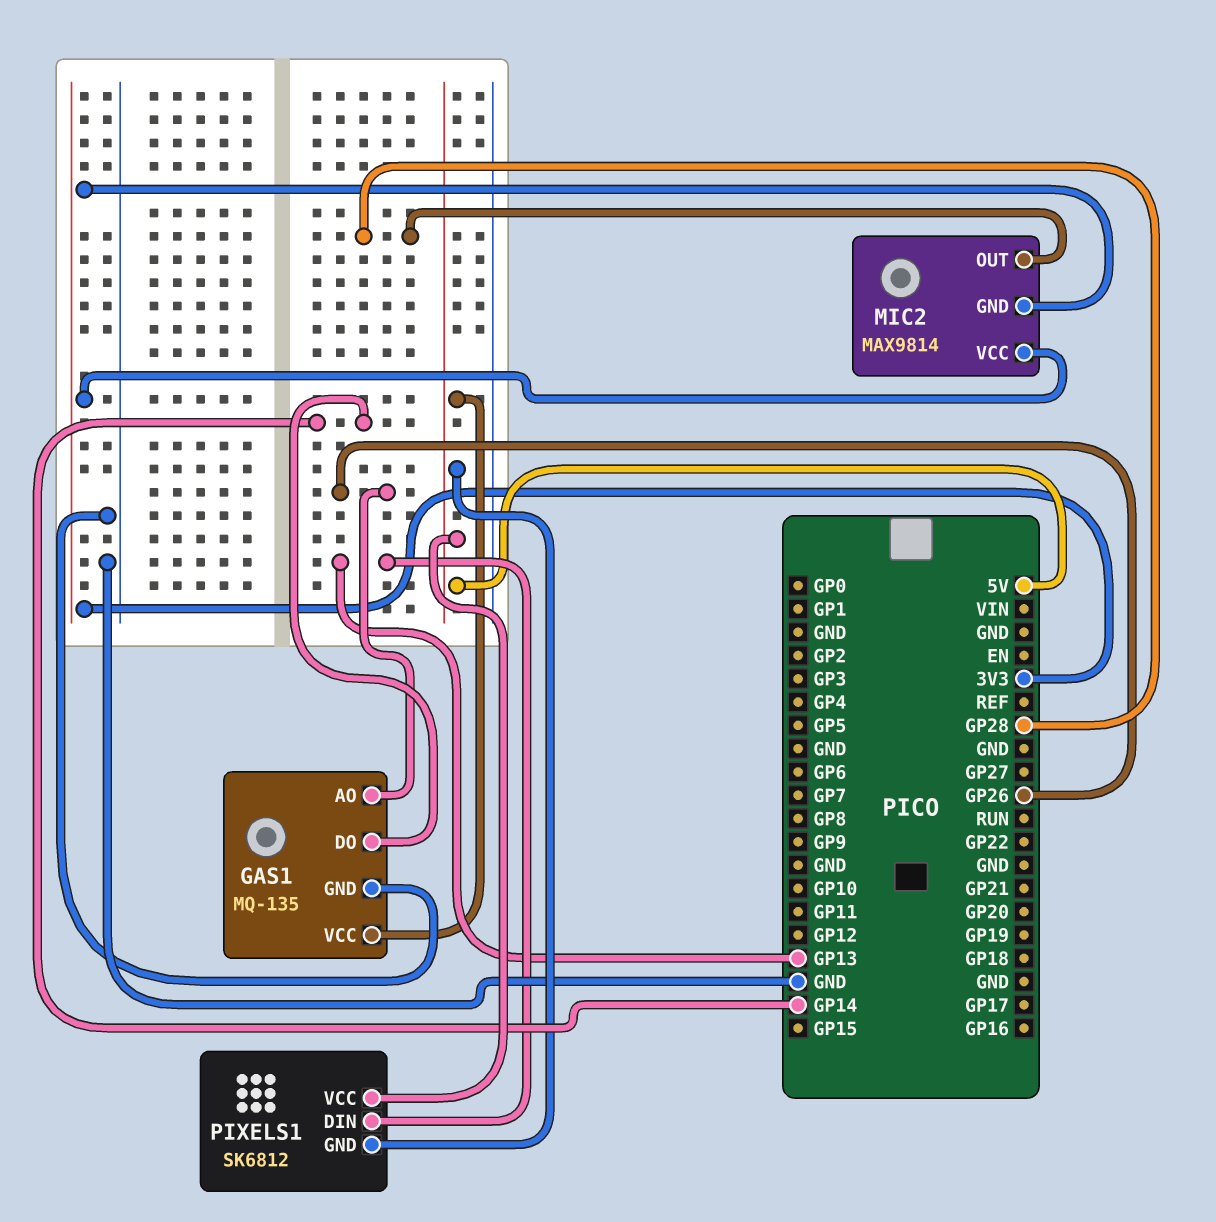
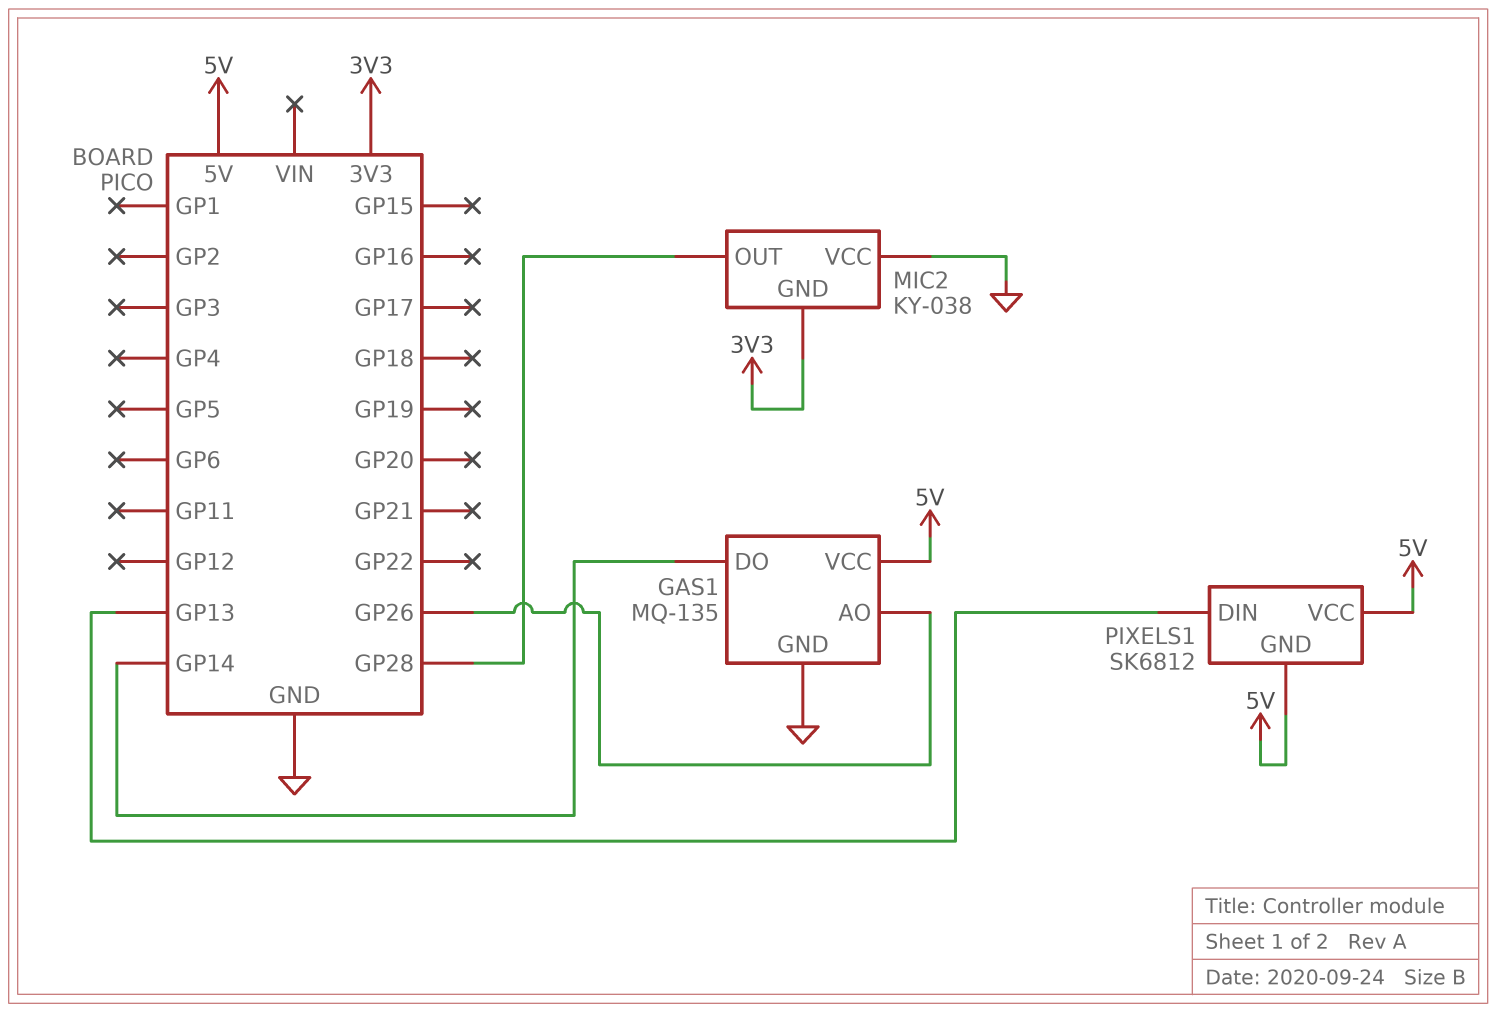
MIC2: MAX9814 -> KY-038
MIC2 pin VCC: 3V3 -> GND

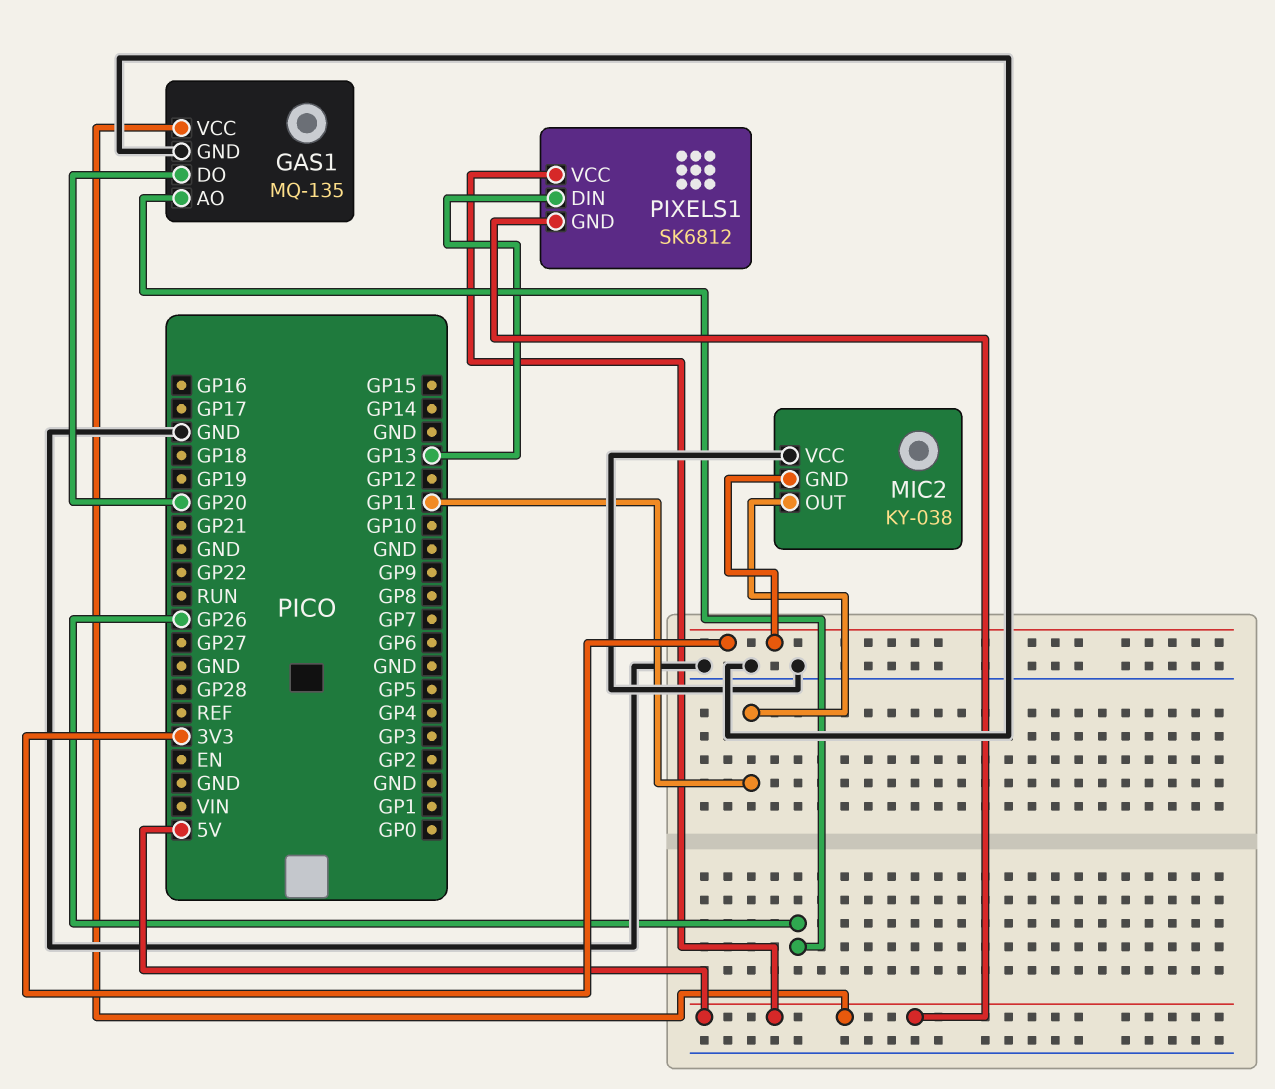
GAS1 pin DO: GP14 -> GP20
MIC2 pin OUT: GP28 -> GP11

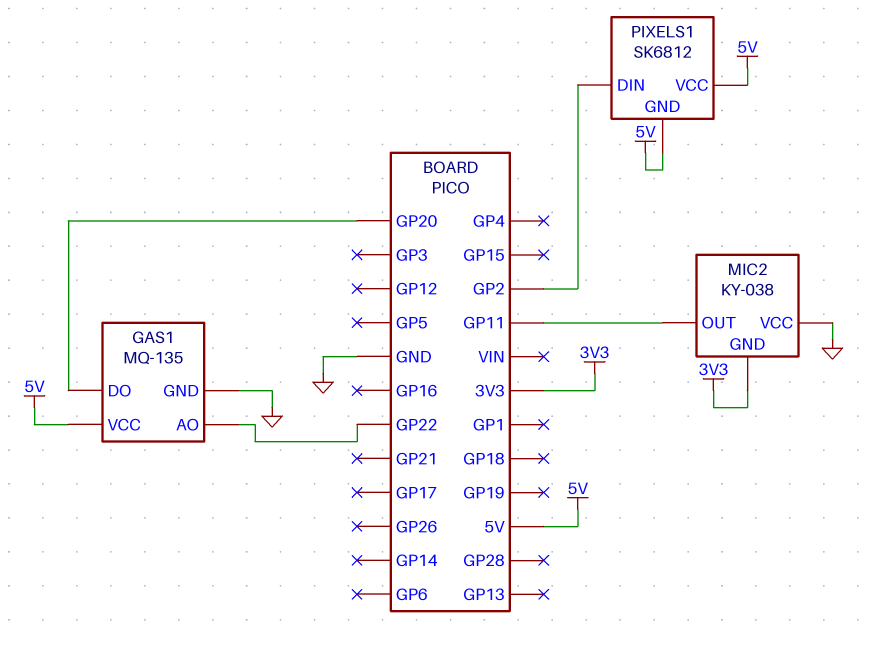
GAS1 pin AO: GP26 -> GP22
PIXELS1 pin DIN: GP13 -> GP2

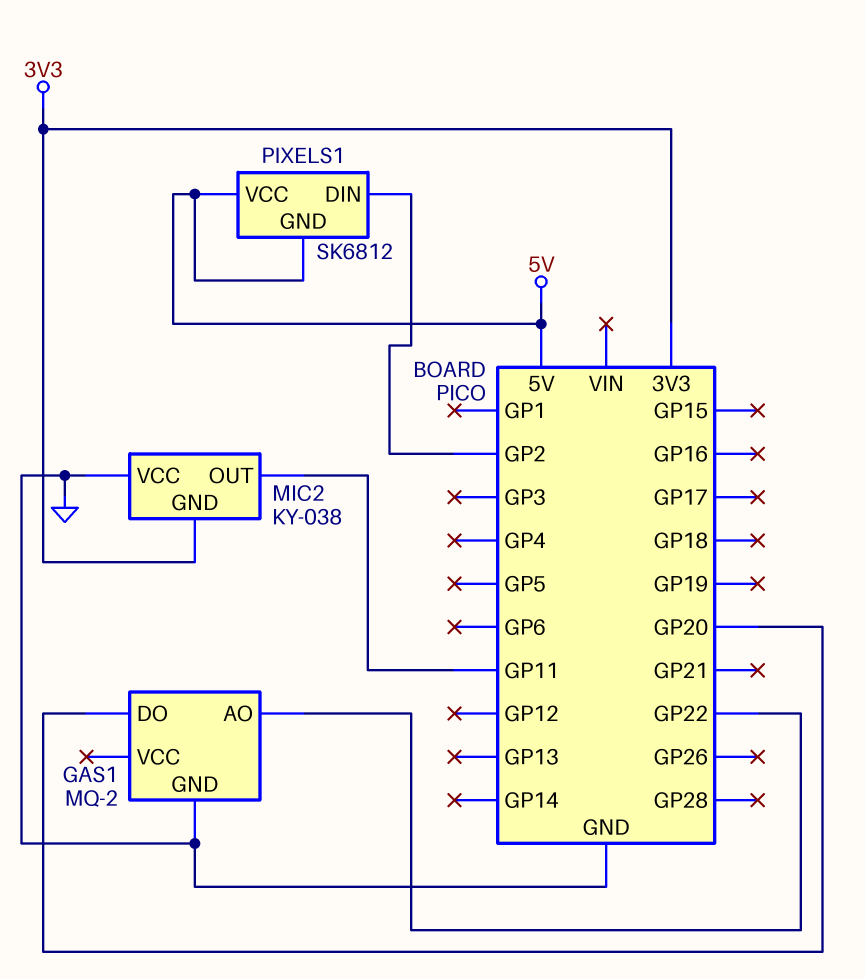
GAS1: MQ-135 -> MQ-2
GAS1 pin VCC: 5V -> none

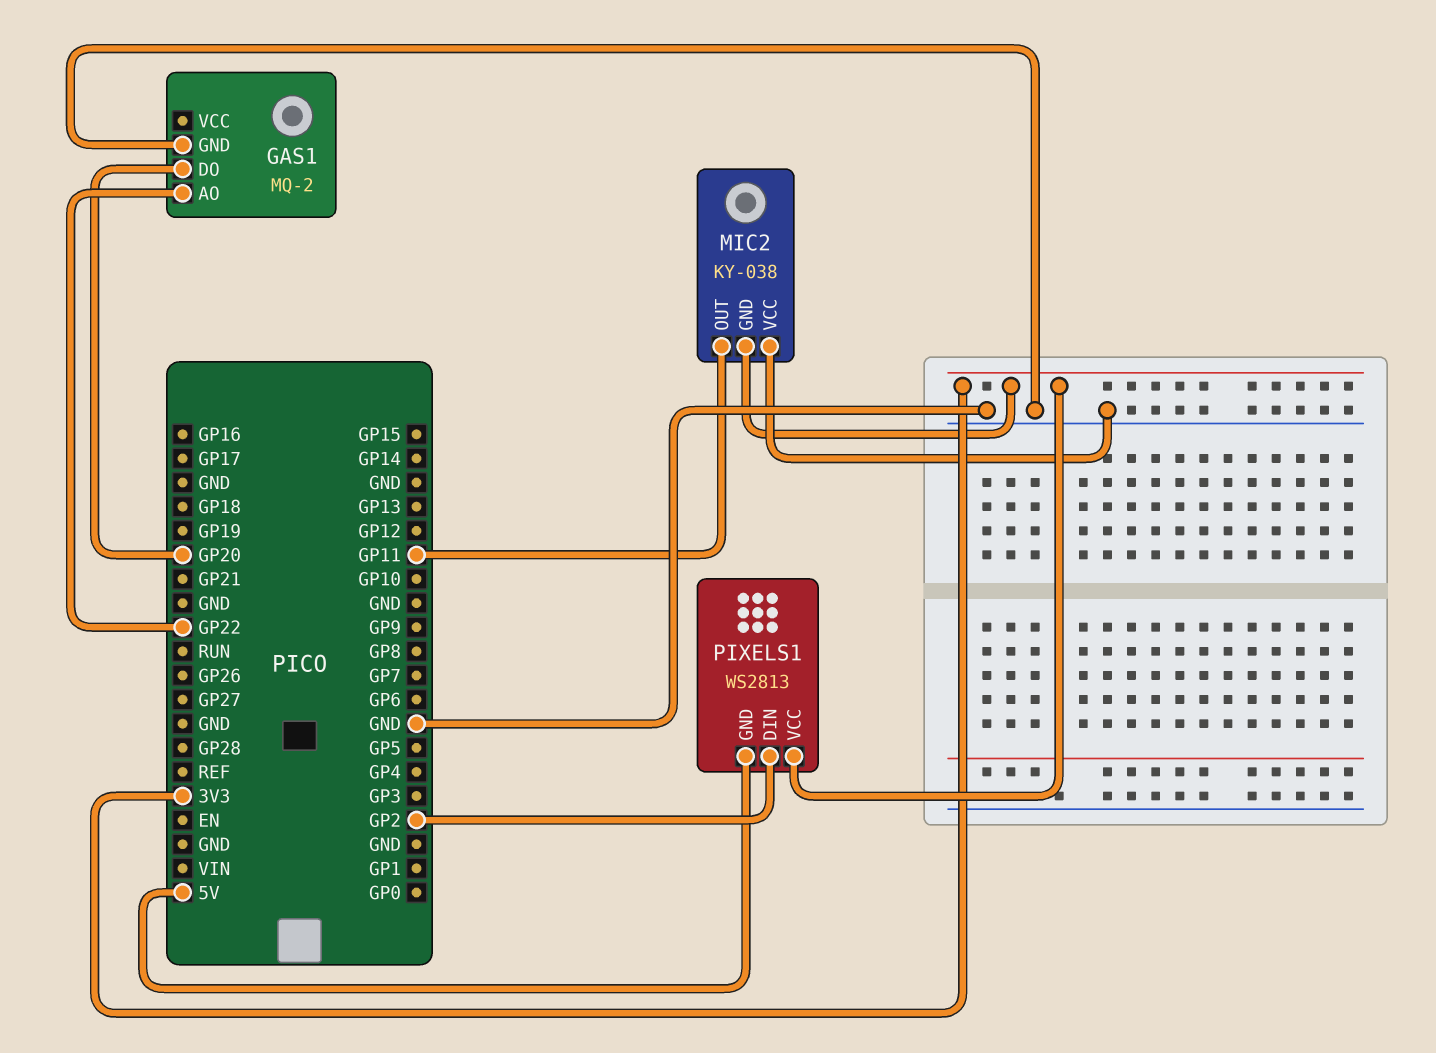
PIXELS1: SK6812 -> WS2813
PIXELS1 pin VCC: 5V -> 3V3

